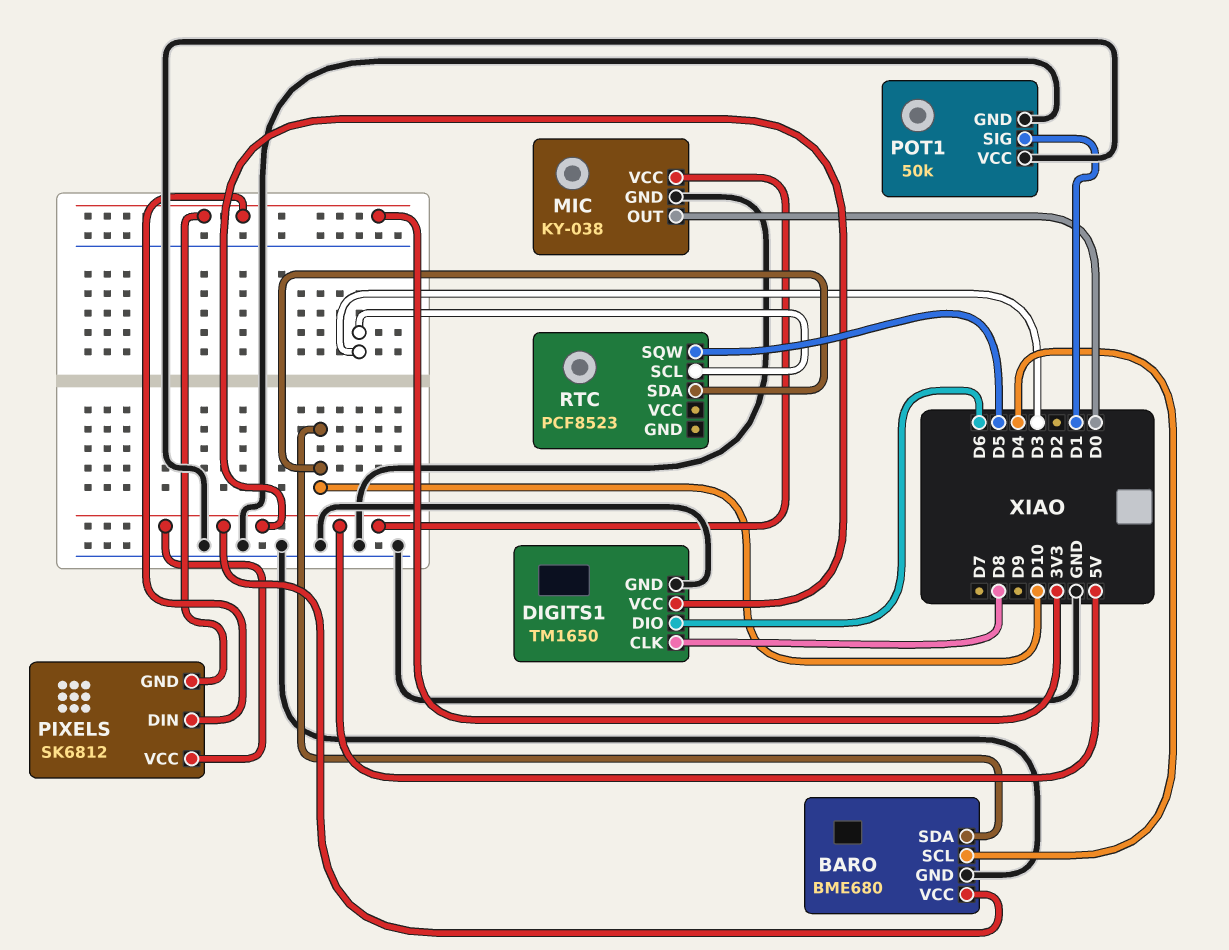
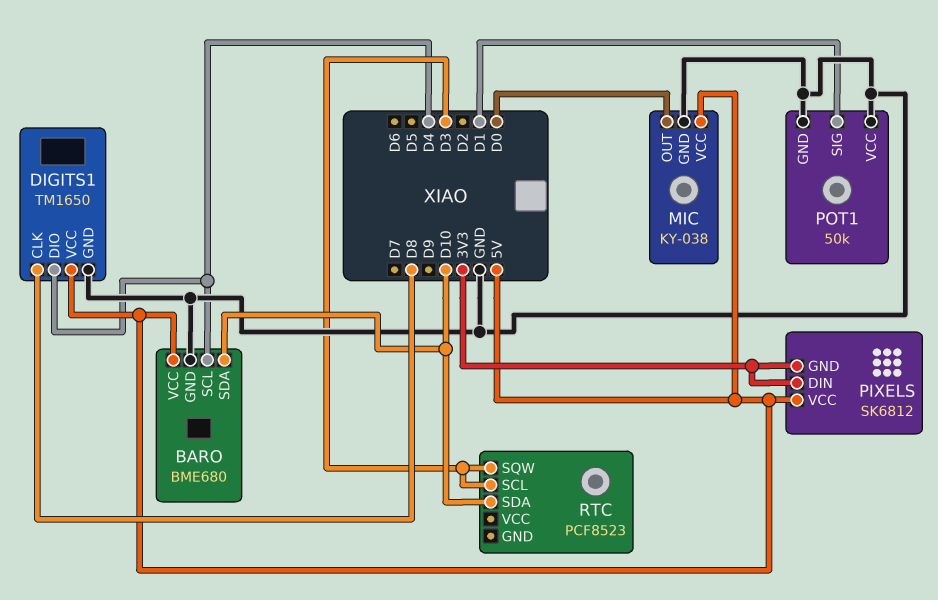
DIGITS1 pin DIO: D6 -> D4
RTC pin SQW: D5 -> D3

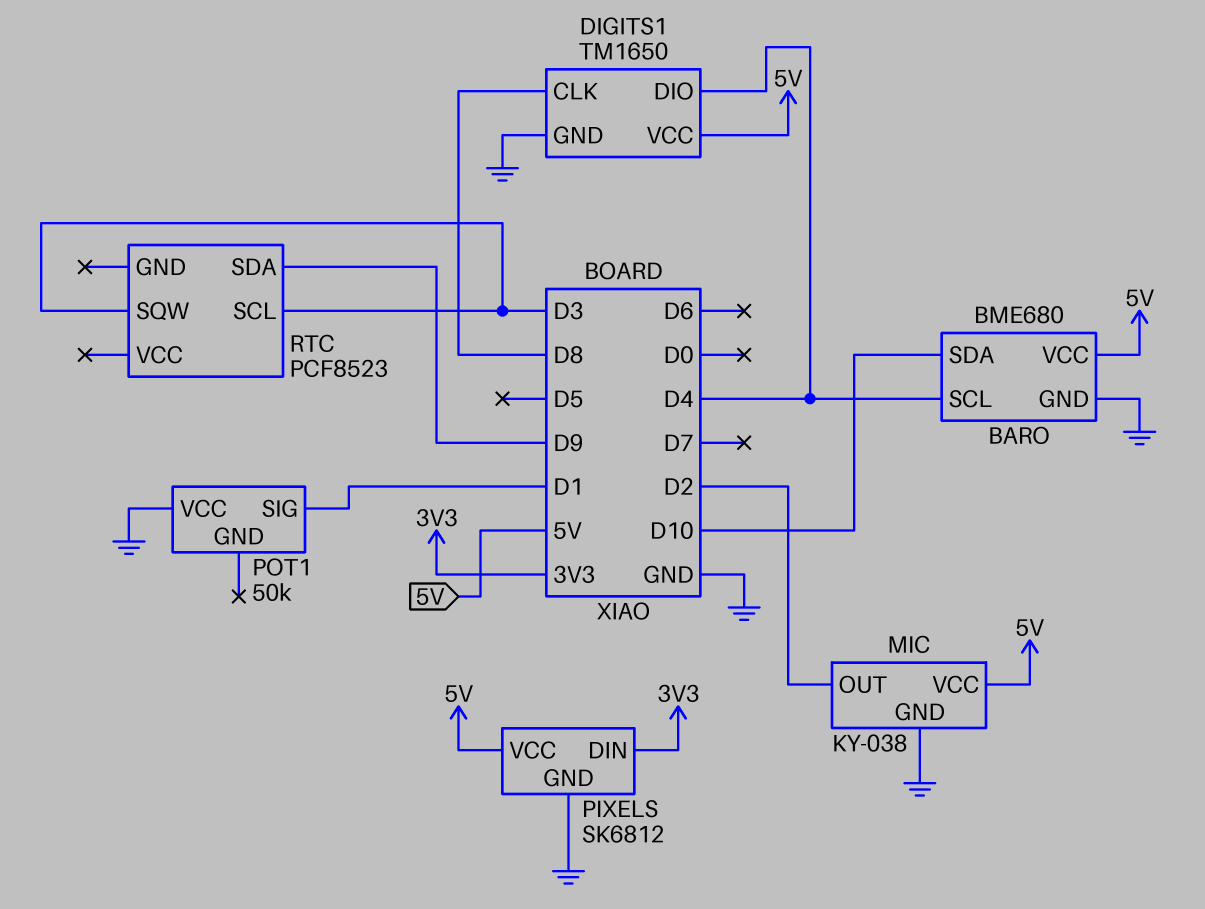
MIC pin OUT: D0 -> D2
PIXELS pin GND: 3V3 -> GND
POT1 pin GND: GND -> none
RTC pin SDA: D10 -> D9

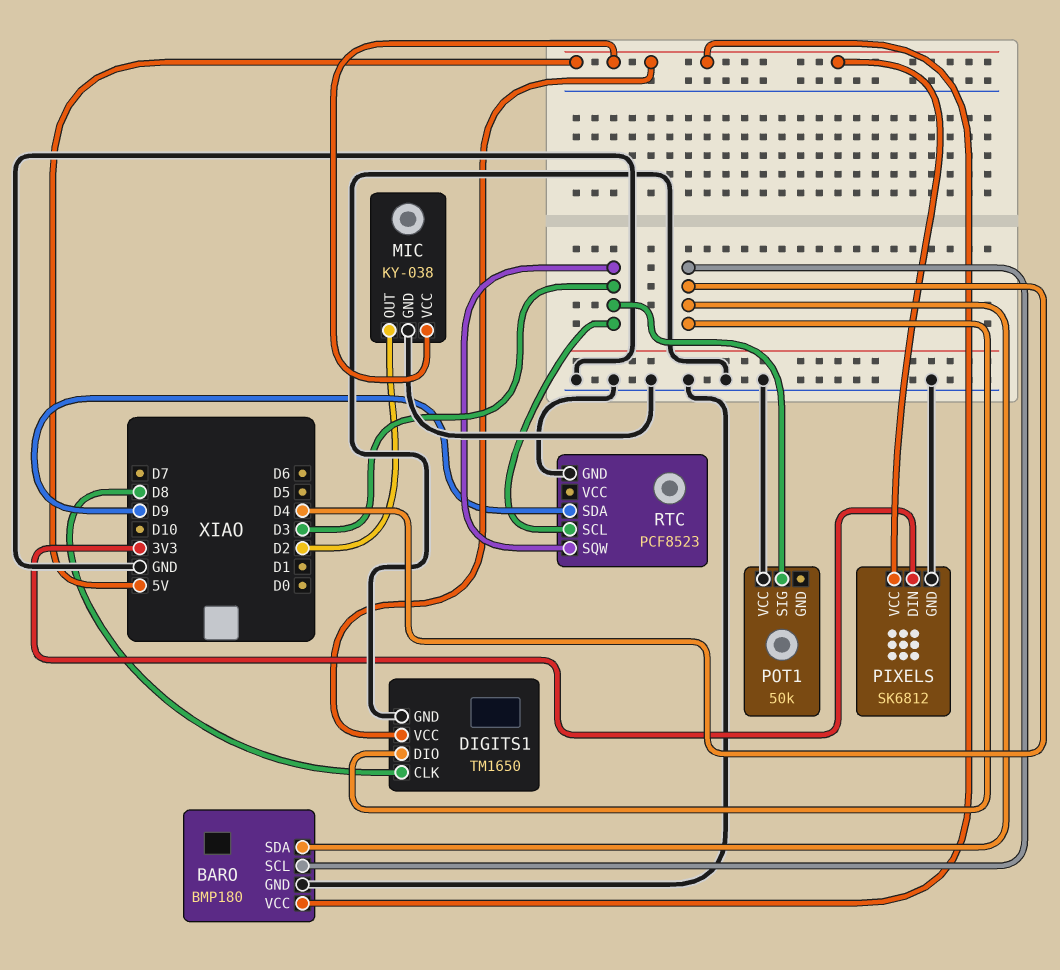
BARO: BME680 -> BMP180
BARO pin SDA: D10 -> D4
POT1 pin SIG: D1 -> D3
RTC pin GND: none -> GND

